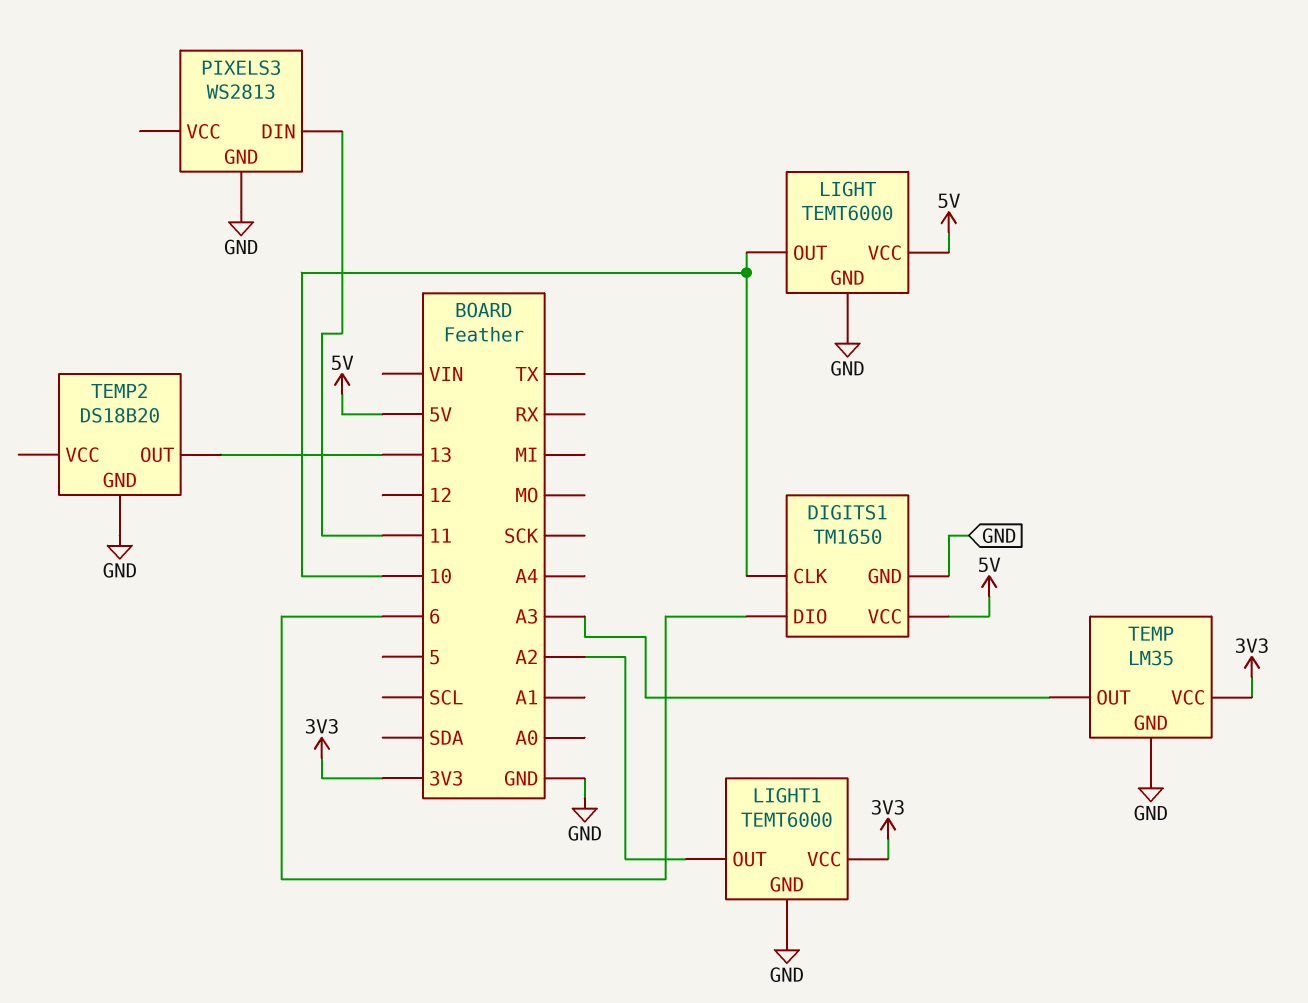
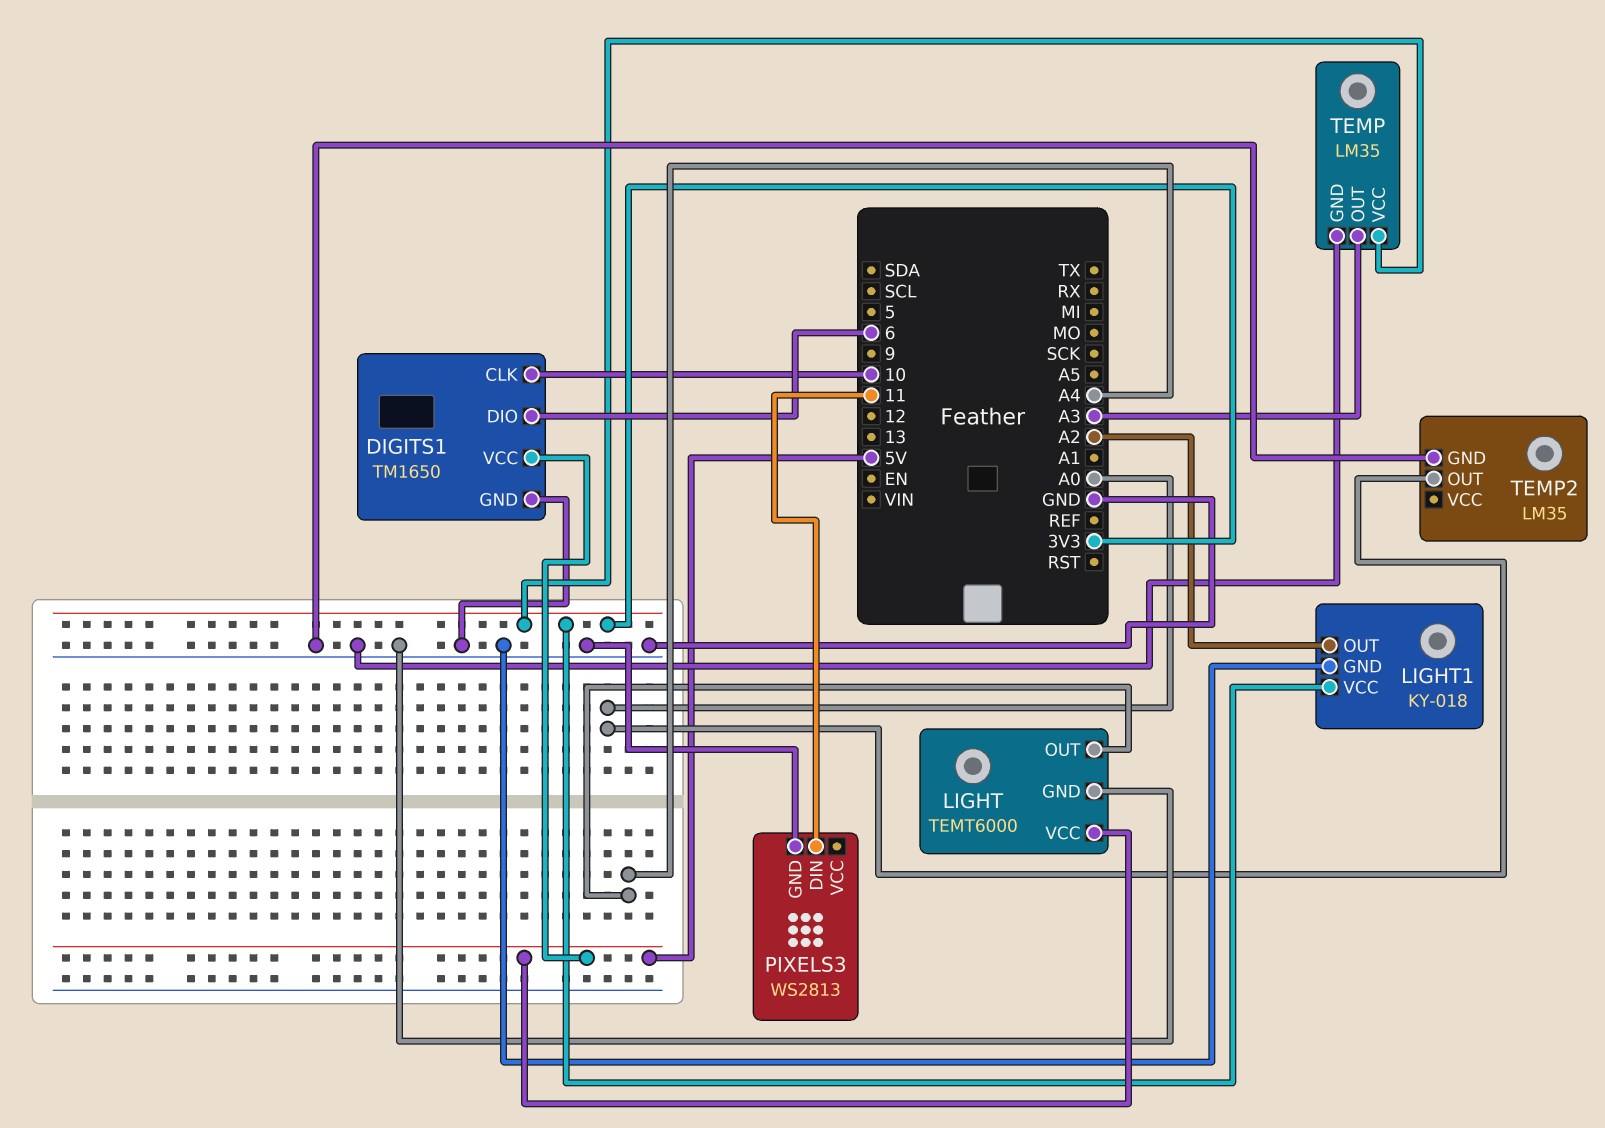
LIGHT pin OUT: 10 -> A4
LIGHT1: TEMT6000 -> KY-018
TEMP2: DS18B20 -> LM35
TEMP2 pin OUT: 13 -> A0

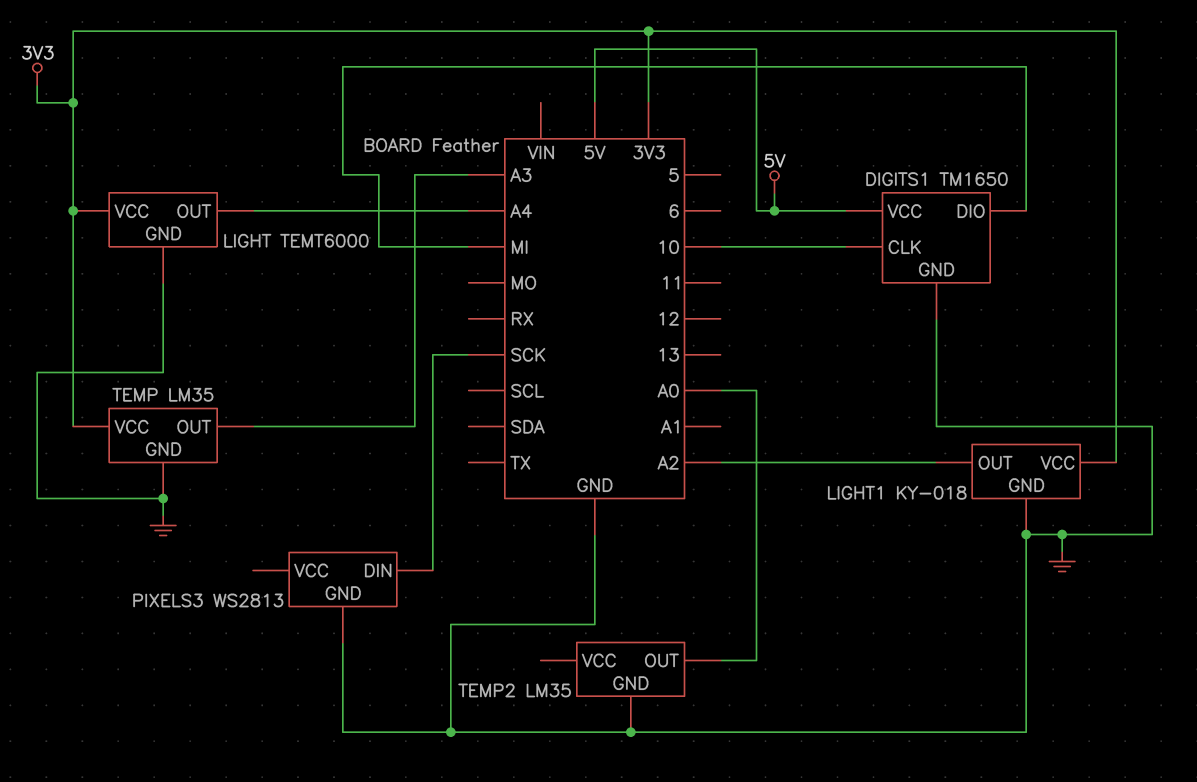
DIGITS1 pin DIO: 6 -> MI
LIGHT pin VCC: 5V -> 3V3
PIXELS3 pin DIN: 11 -> SCK

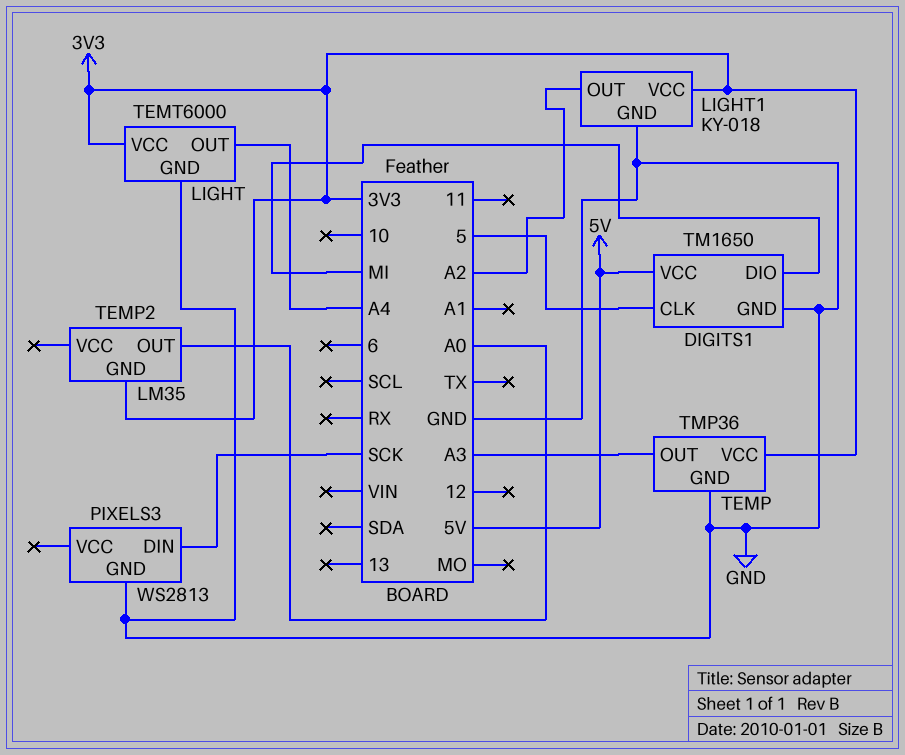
DIGITS1 pin CLK: 10 -> 5
TEMP: LM35 -> TMP36
TEMP2 pin GND: GND -> 3V3

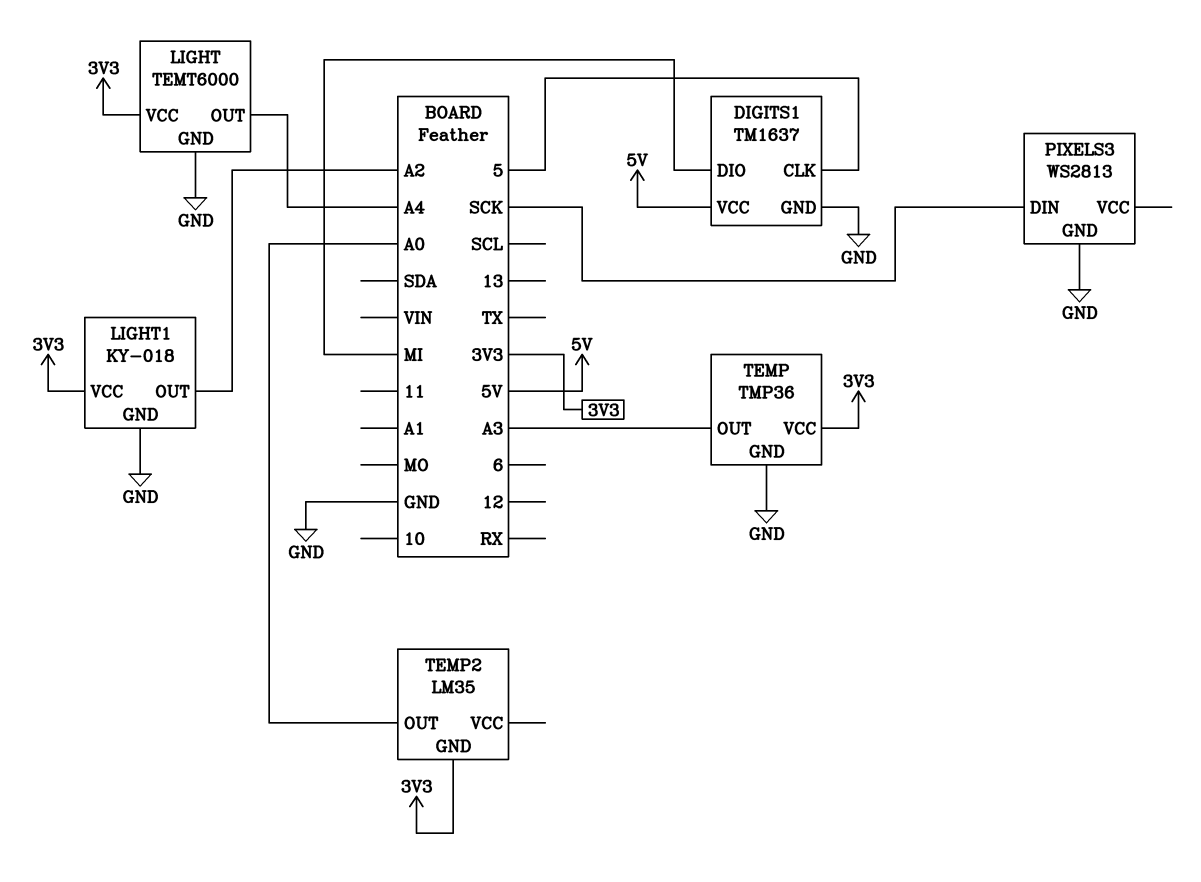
DIGITS1: TM1650 -> TM1637

